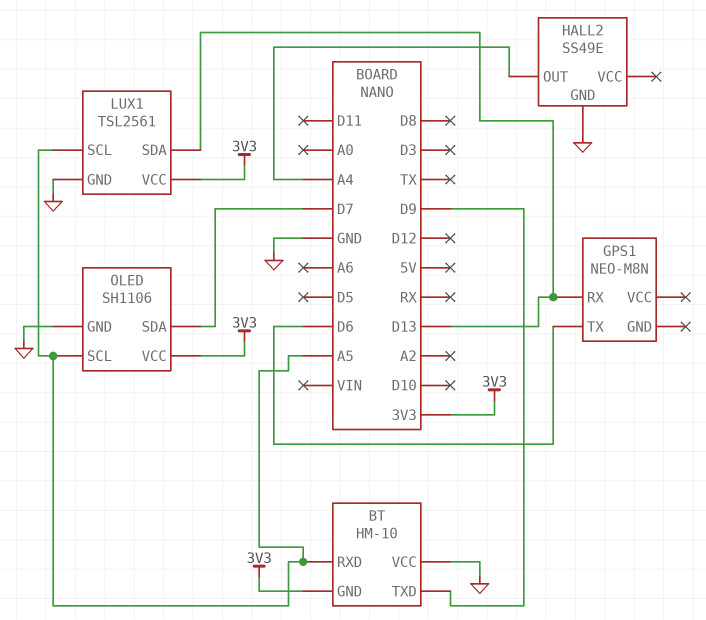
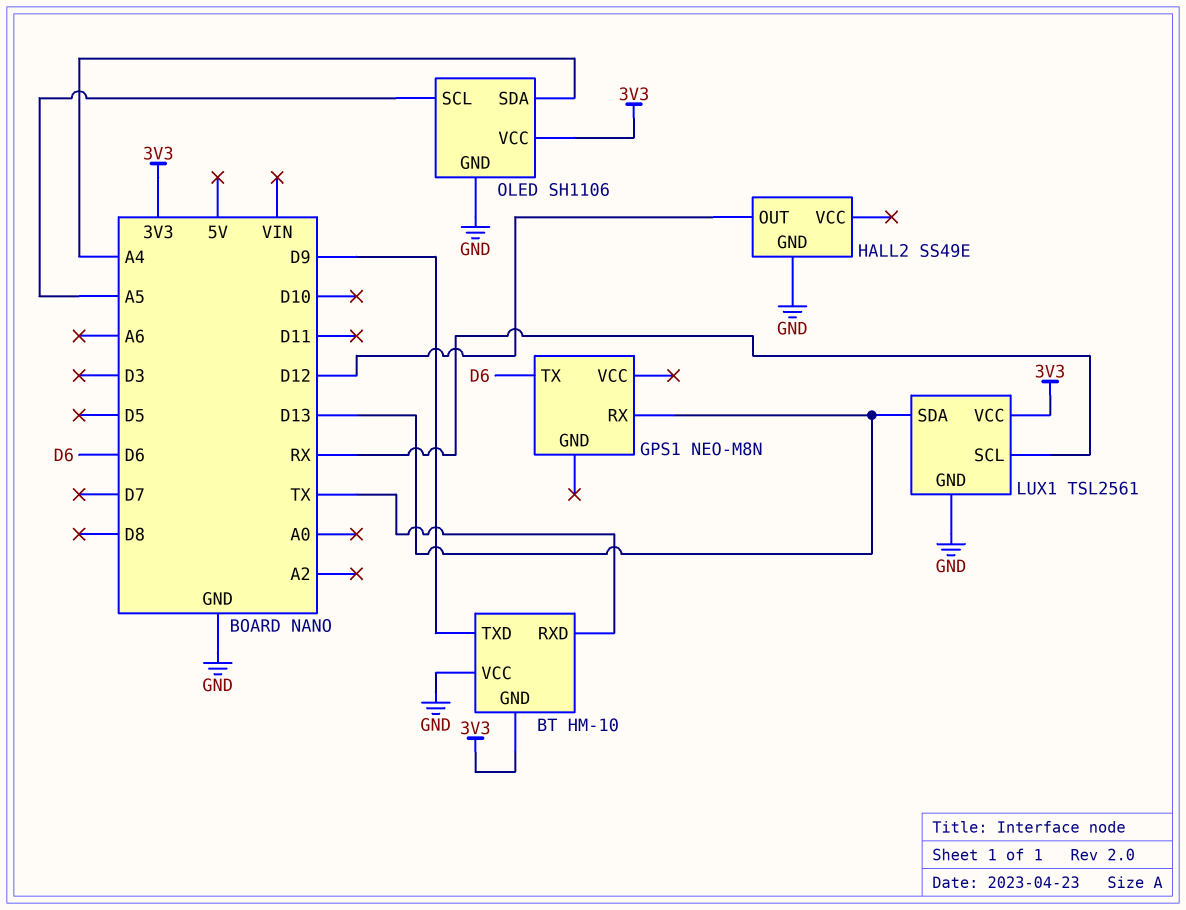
BT pin RXD: A5 -> TX
HALL2 pin OUT: A4 -> D12
LUX1 pin SCL: A5 -> RX
OLED pin SDA: D7 -> A4

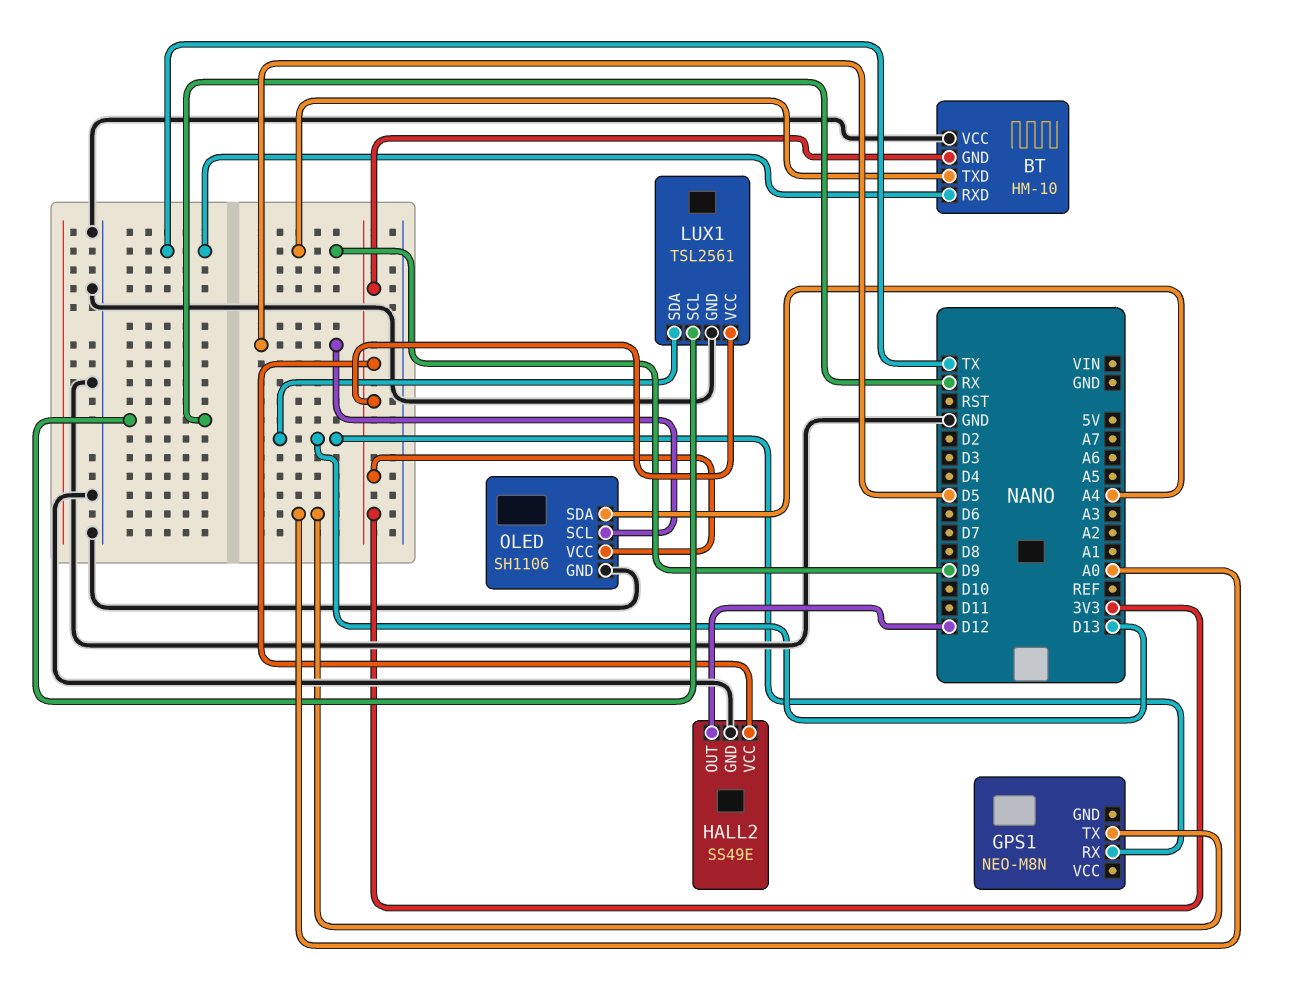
GPS1 pin TX: D6 -> A0
HALL2 pin VCC: none -> 3V3
OLED pin SCL: A5 -> D5

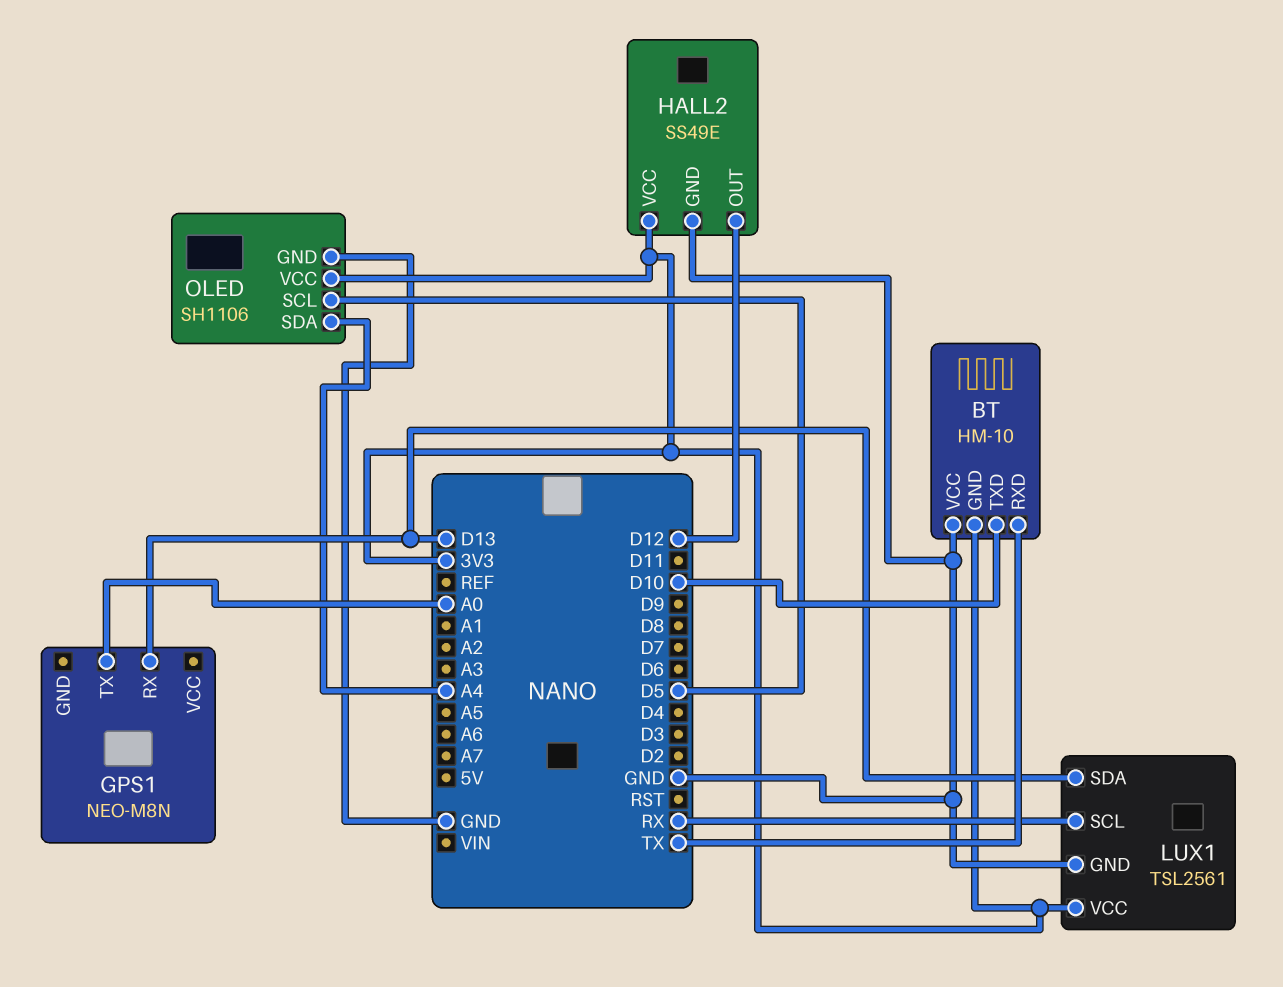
BT pin TXD: D9 -> D10

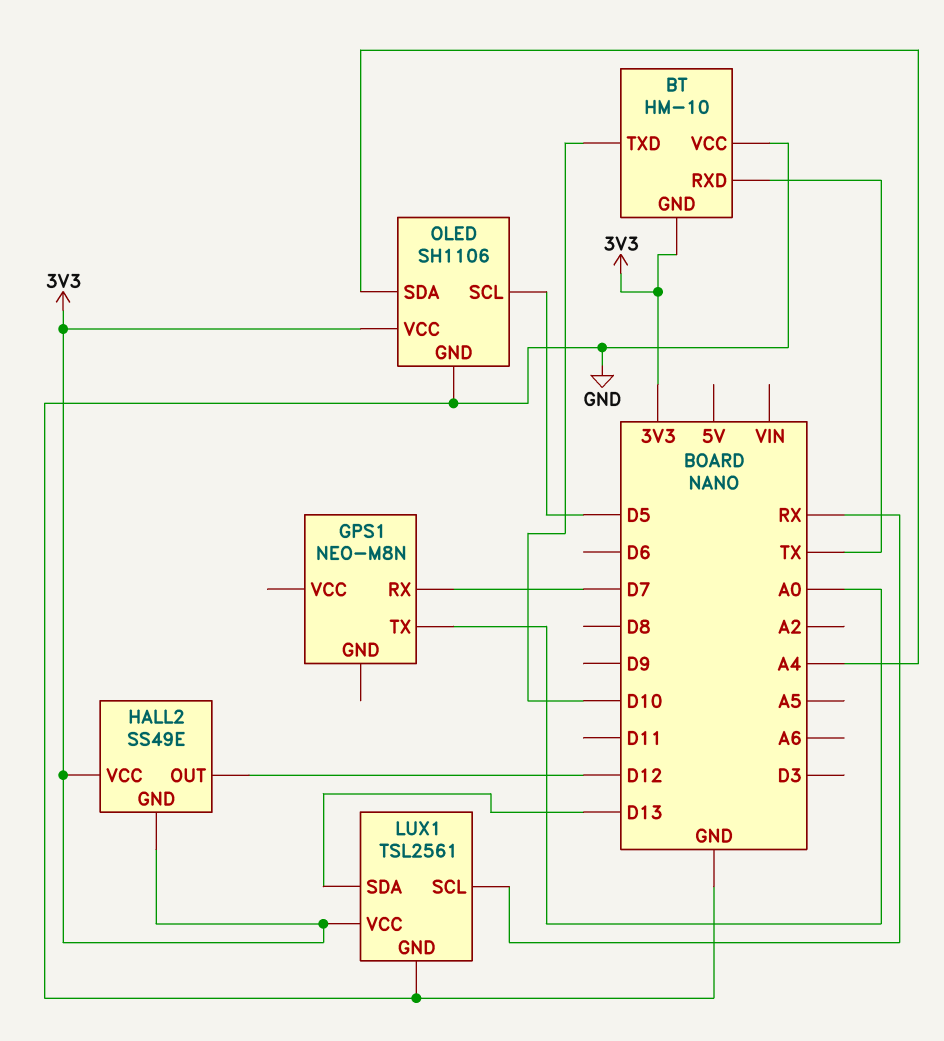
GPS1 pin RX: D13 -> D7
HALL2 pin GND: GND -> 3V3

